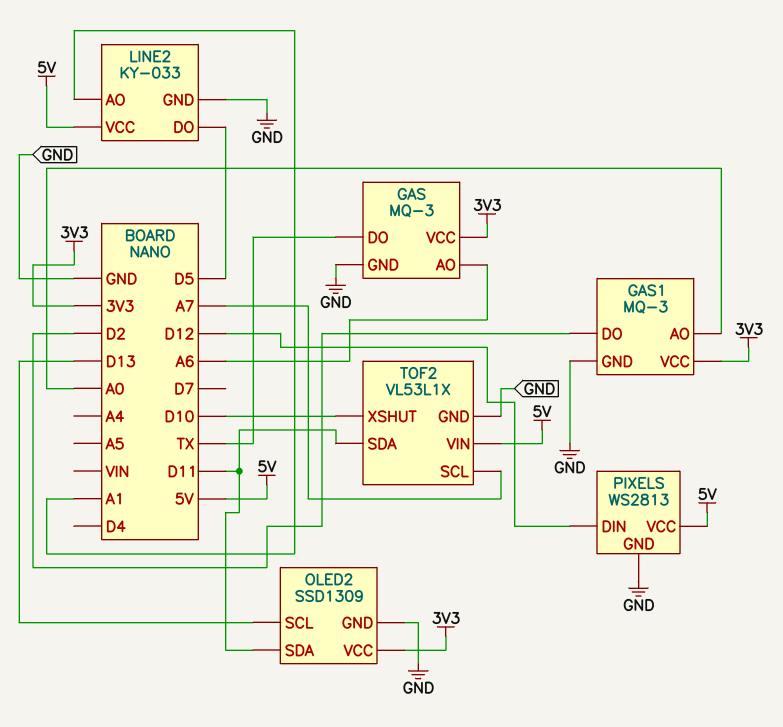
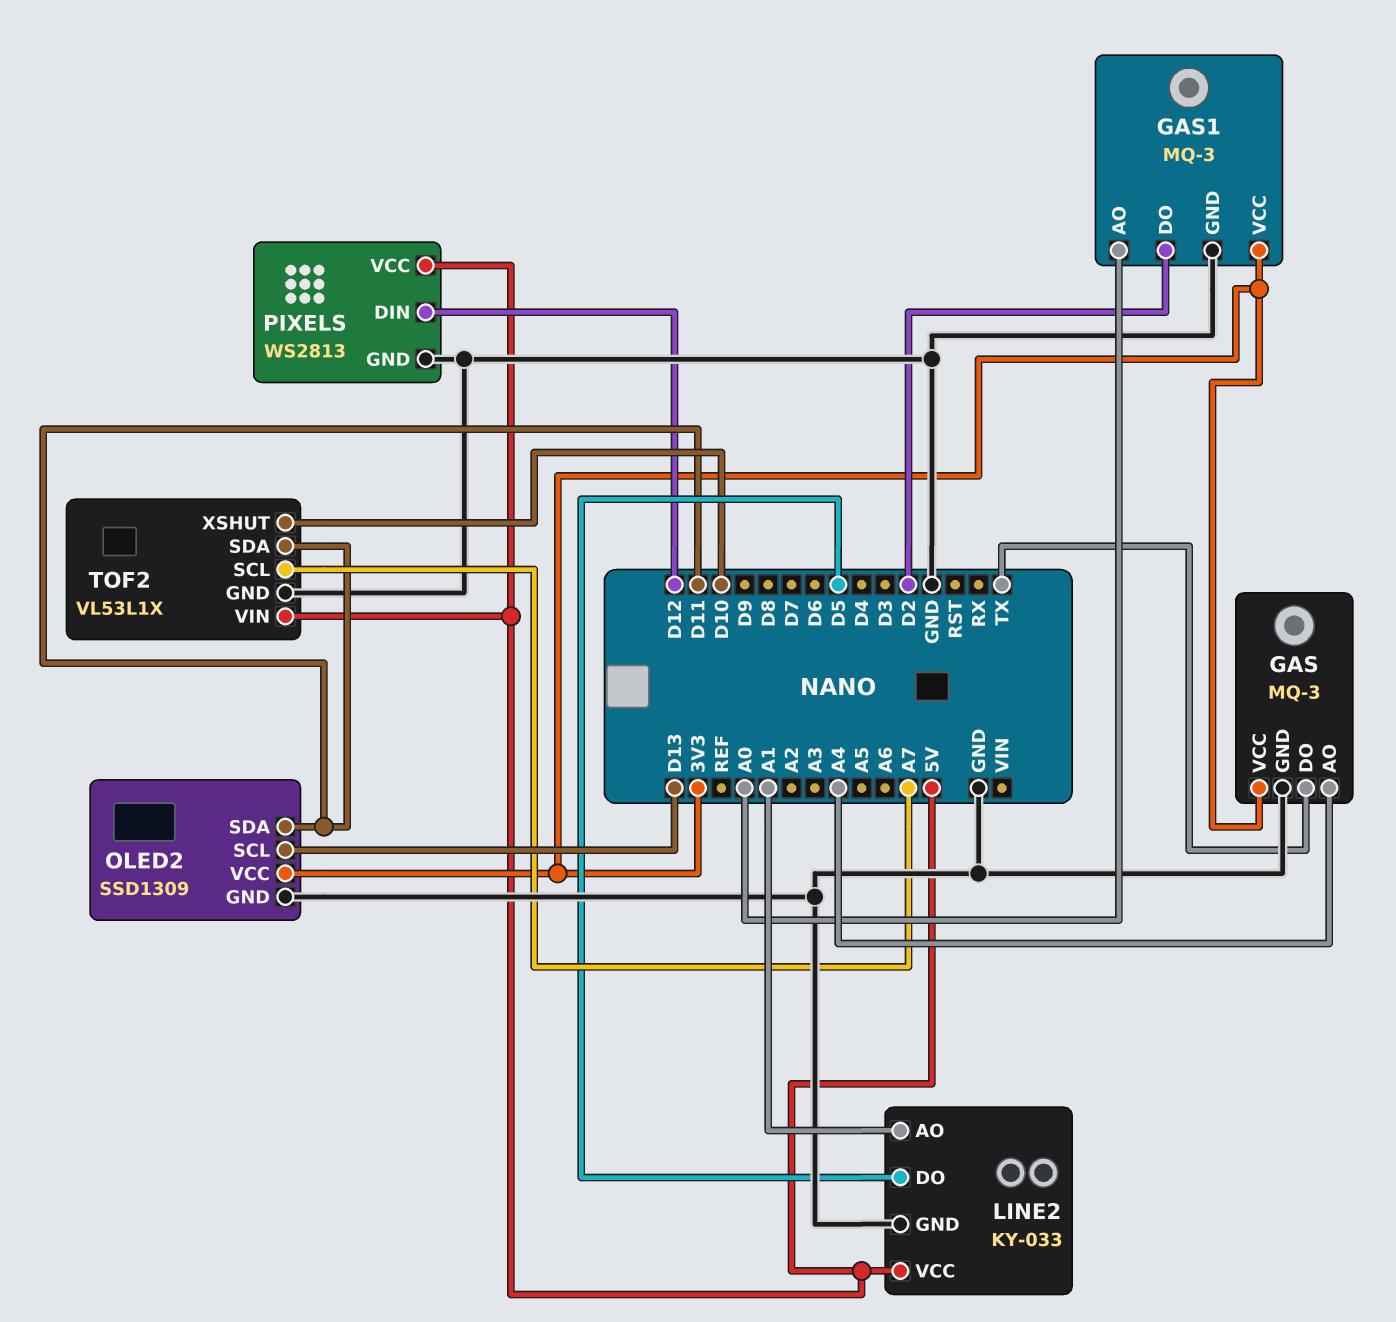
GAS pin AO: A6 -> A4

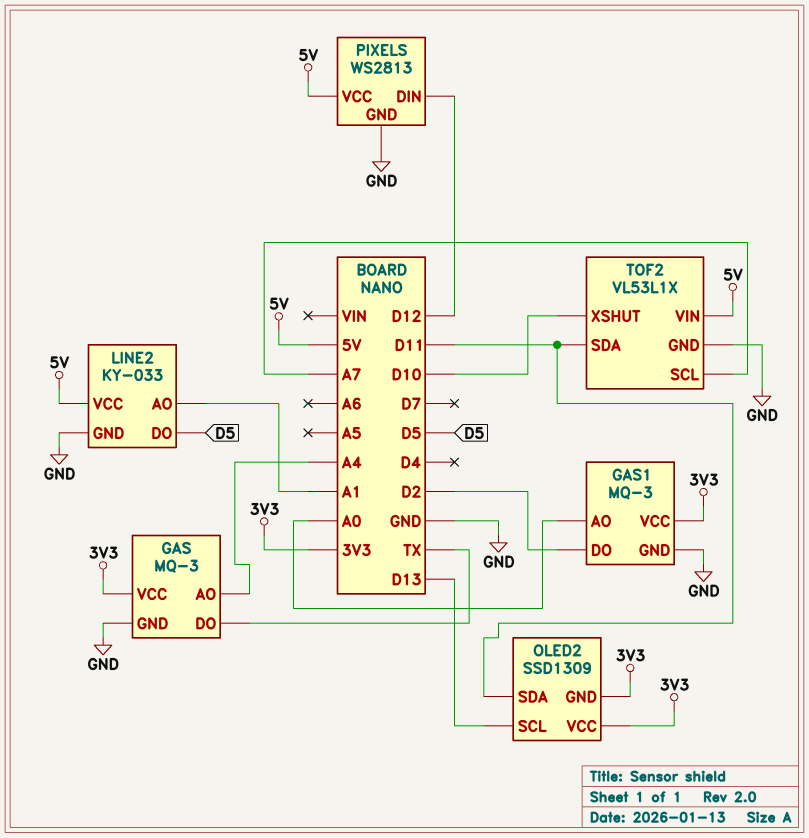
OLED2 pin GND: GND -> 3V3

